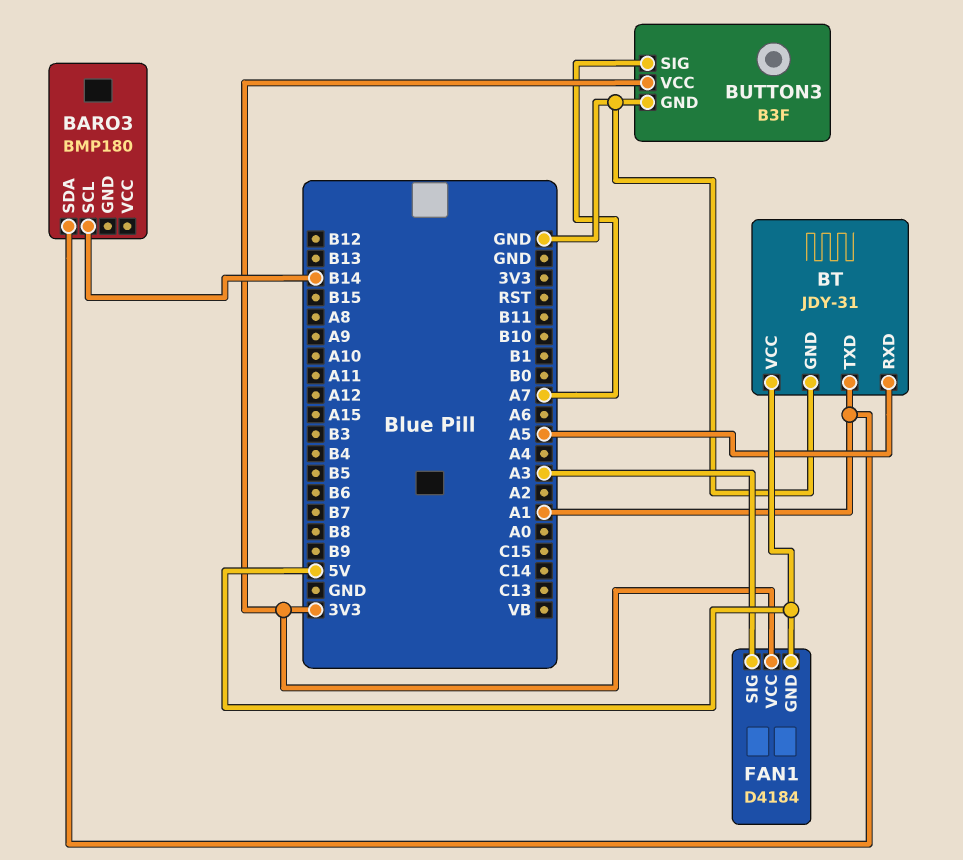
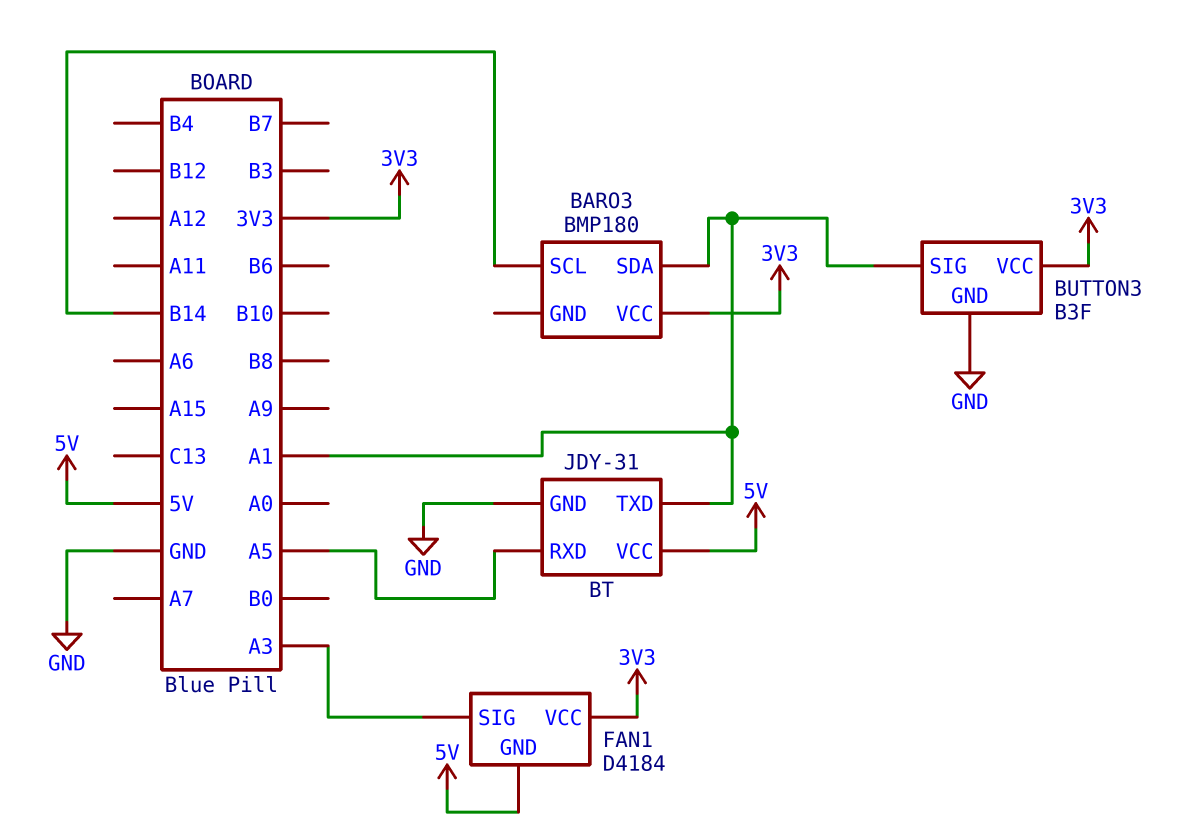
BARO3 pin VCC: none -> 3V3
BUTTON3 pin SIG: A7 -> A1

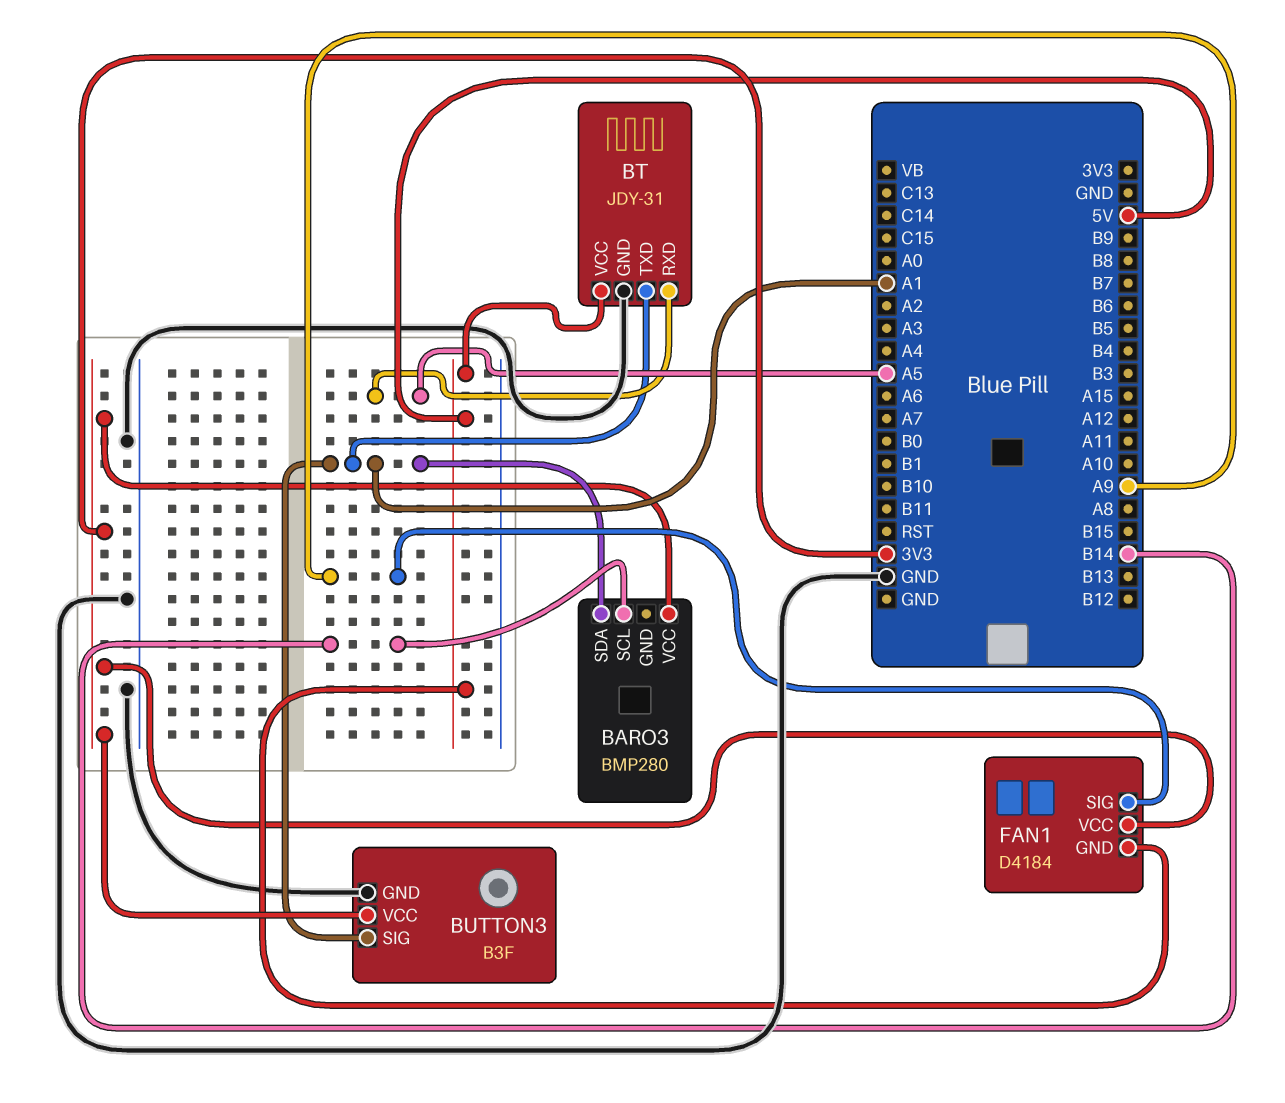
BARO3: BMP180 -> BMP280
FAN1 pin SIG: A3 -> A9

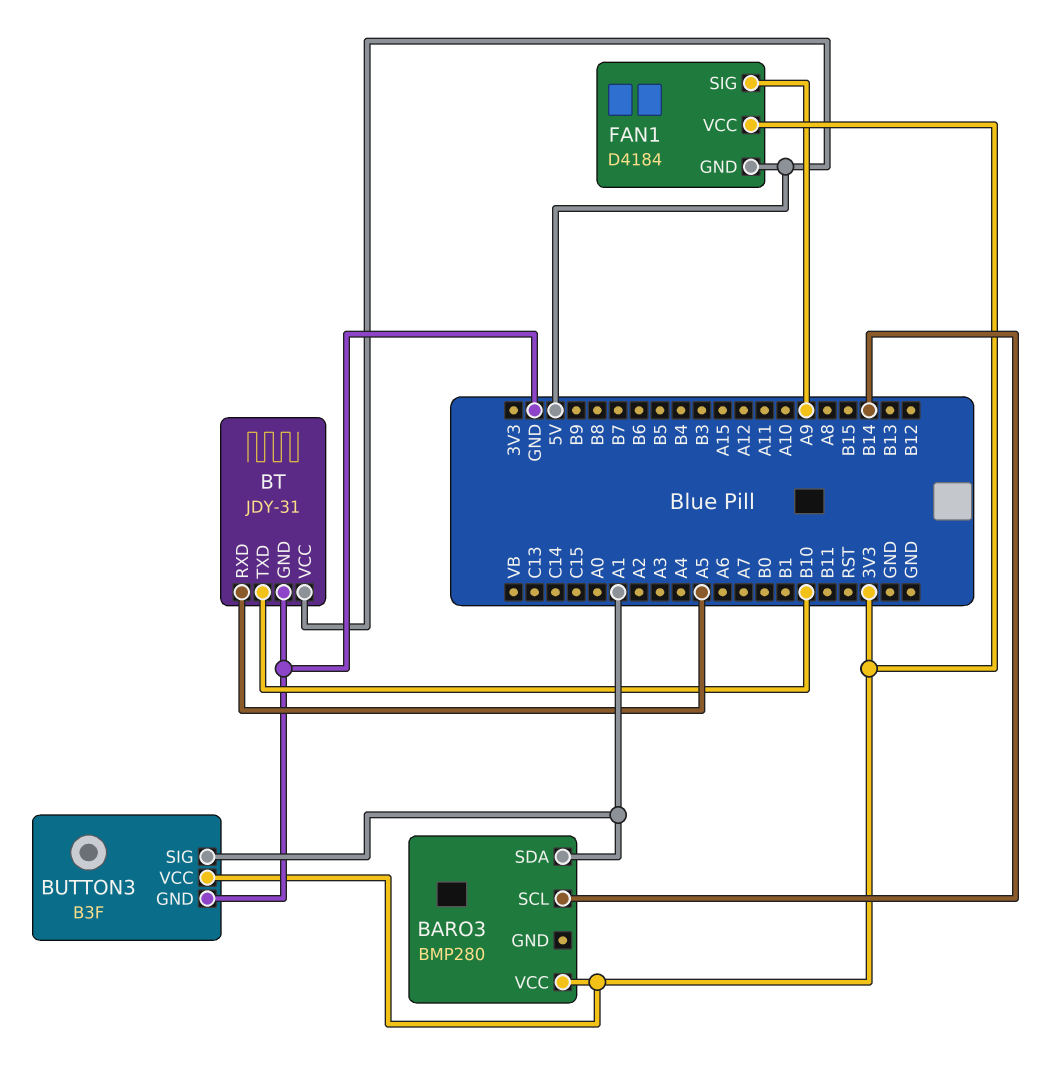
BT pin TXD: A1 -> B10

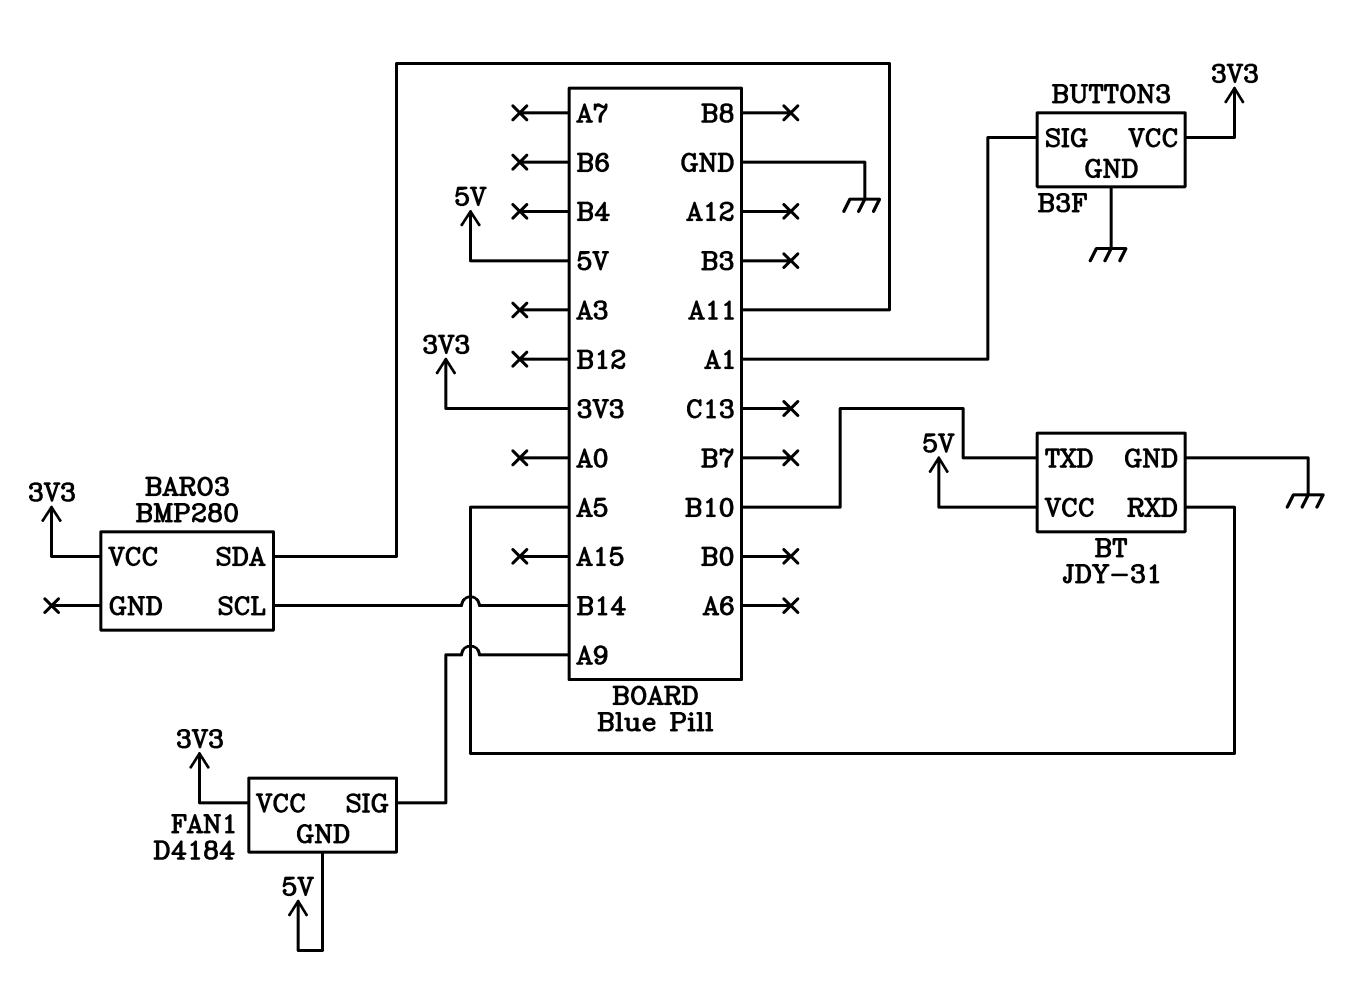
BARO3 pin SDA: A1 -> A11

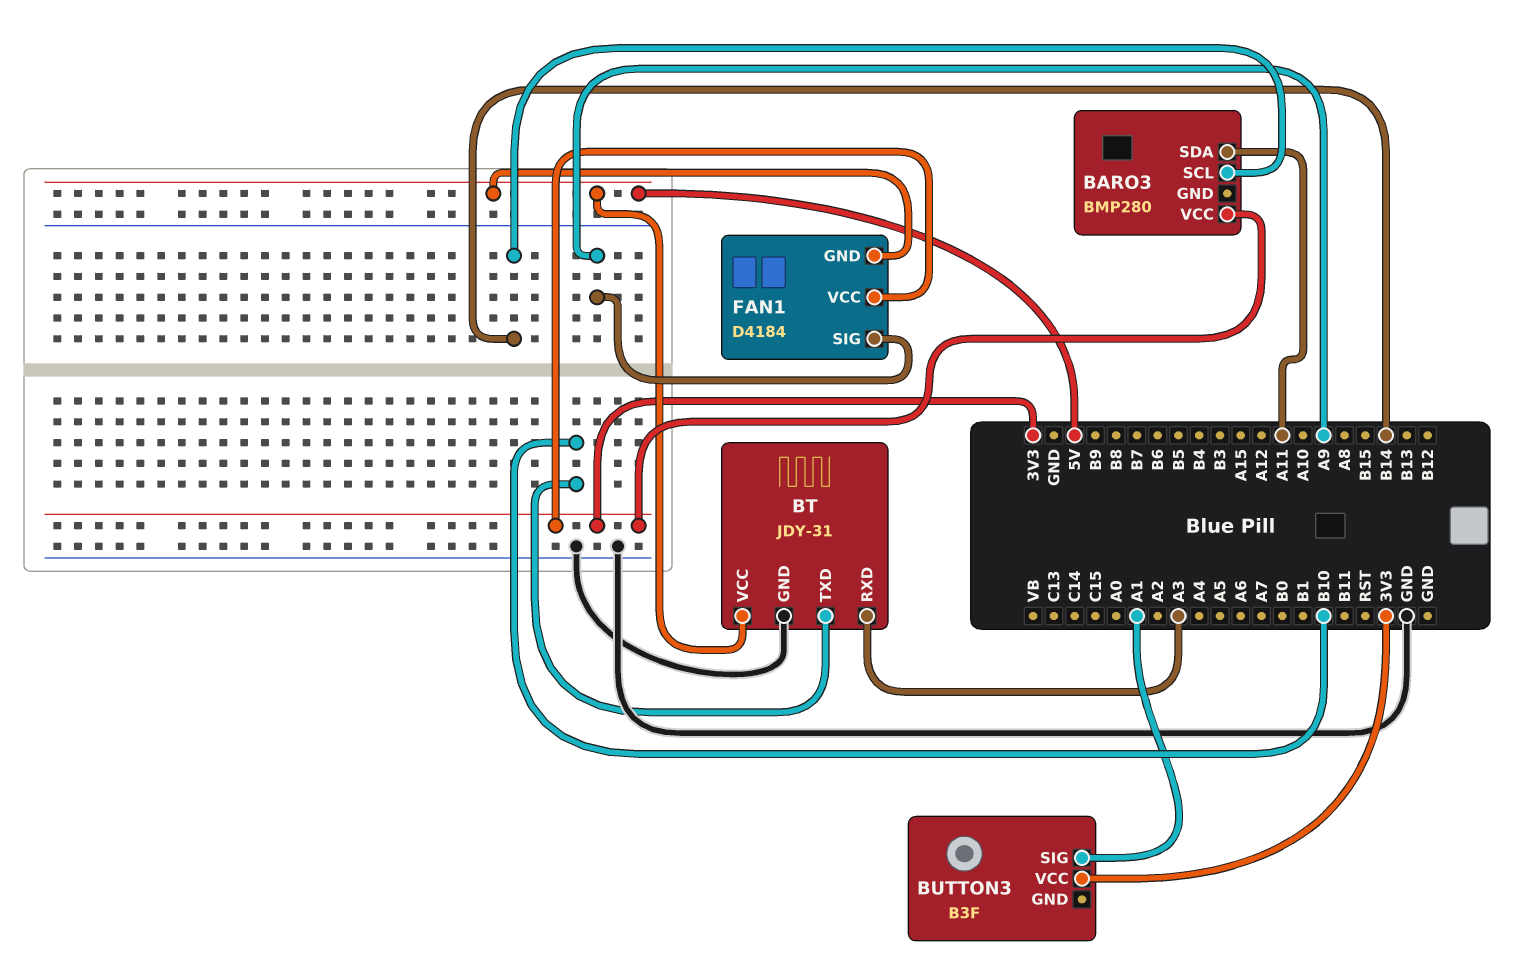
BT pin RXD: A5 -> A3
BUTTON3 pin GND: GND -> none

